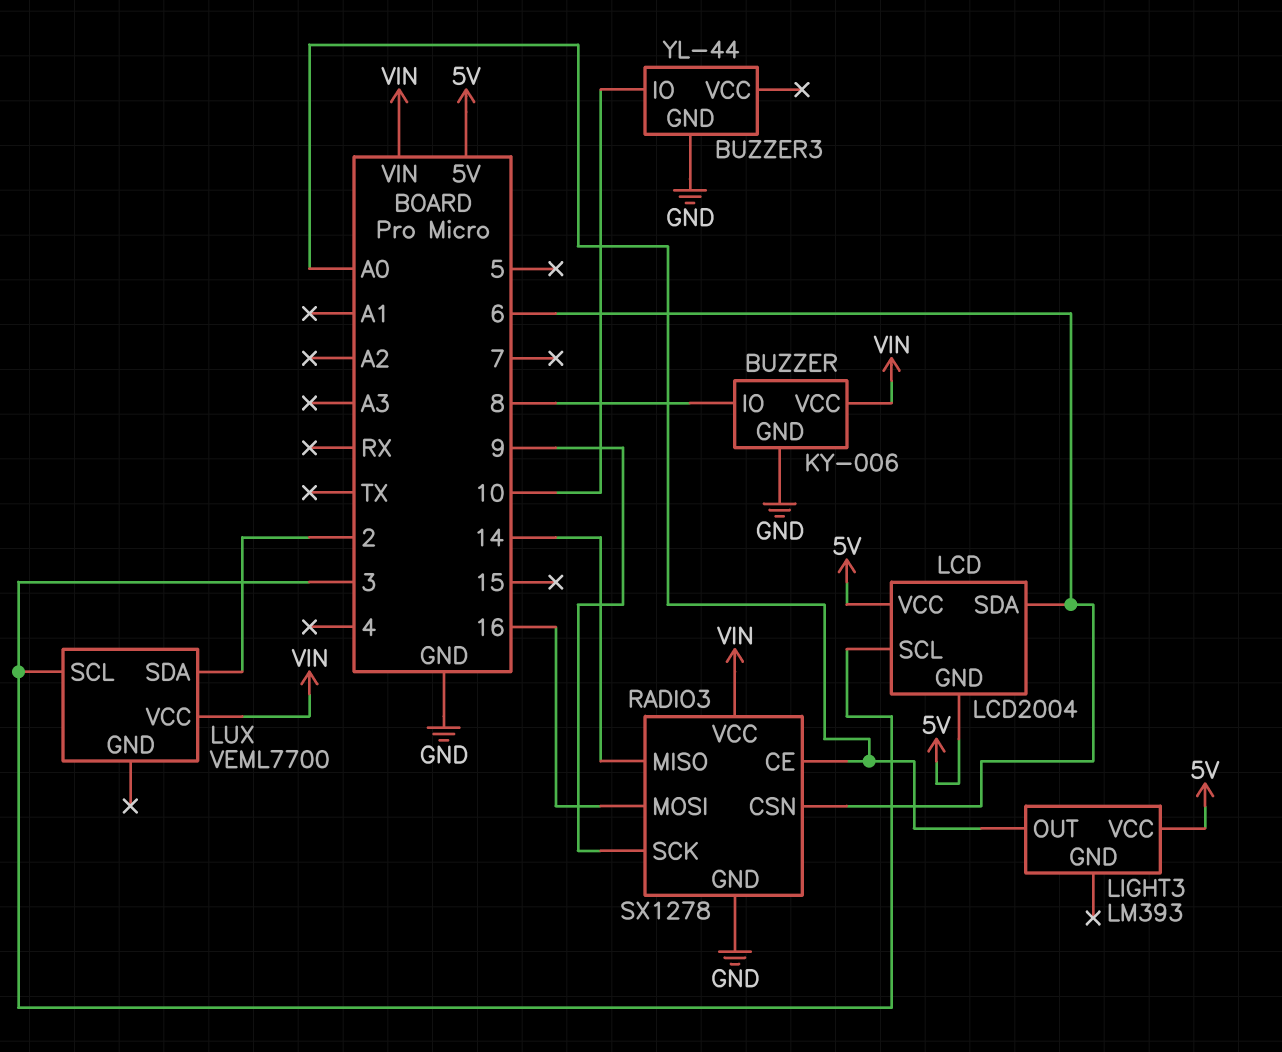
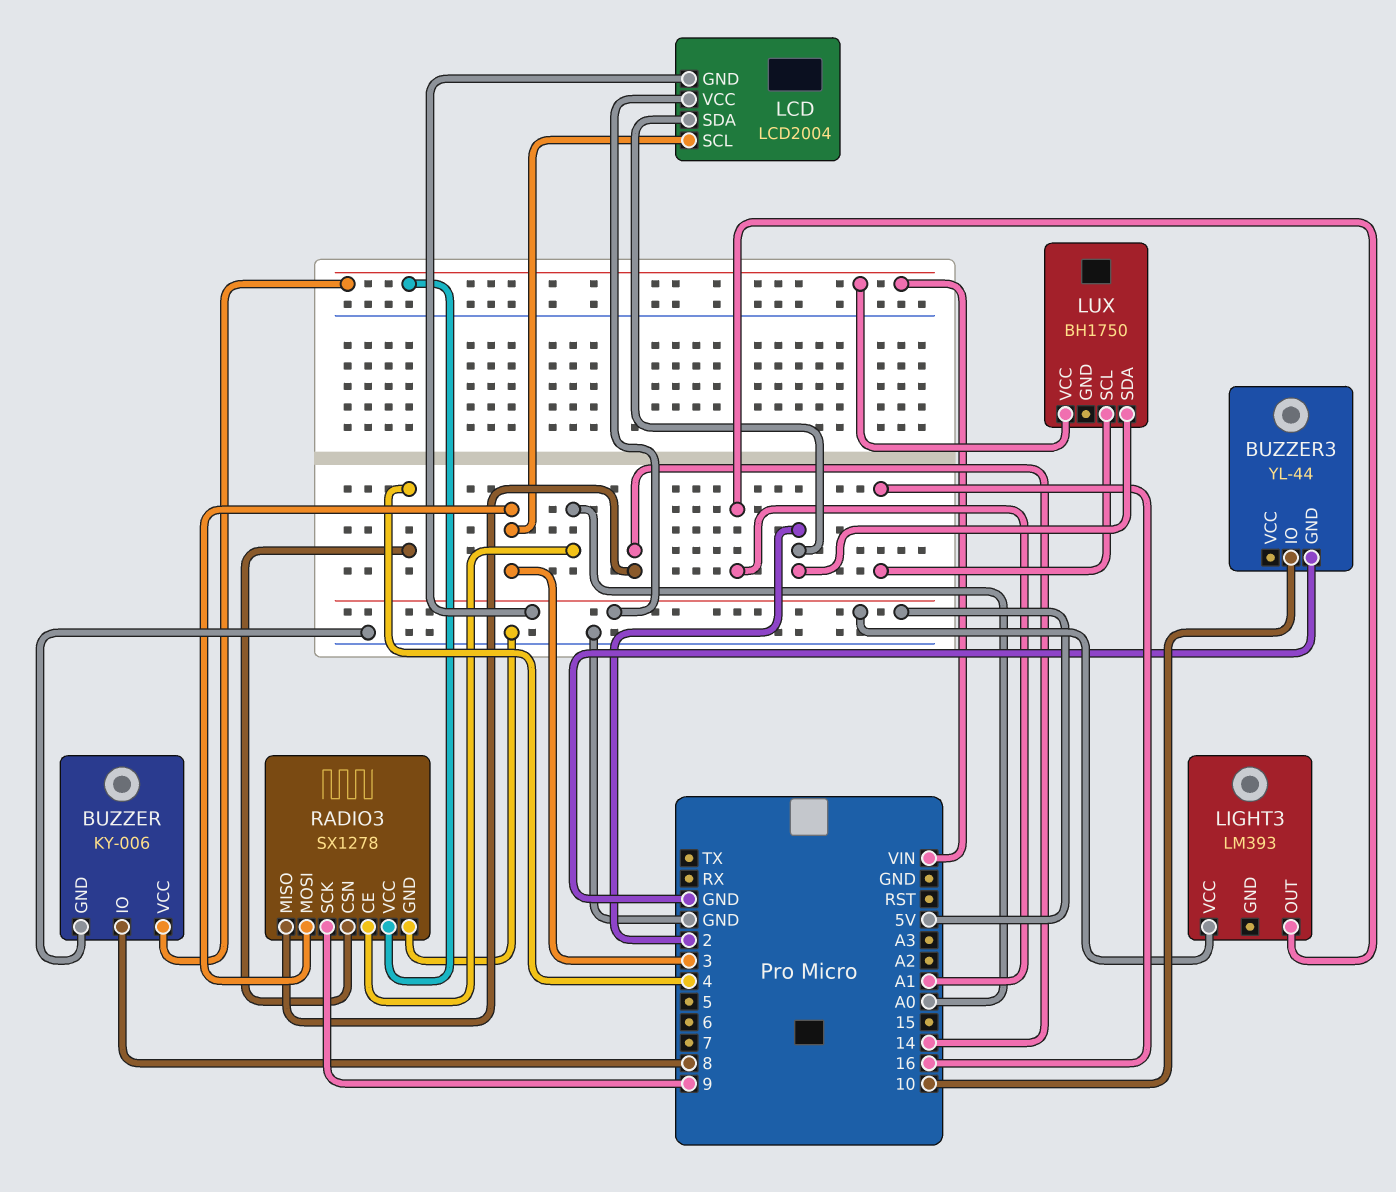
LCD pin SDA: 6 -> 2
LIGHT3 pin OUT: A0 -> A1
LUX: VEML7700 -> BH1750
LUX pin SCL: 3 -> 16
RADIO3 pin CSN: 6 -> 4
RADIO3 pin MOSI: 16 -> 3

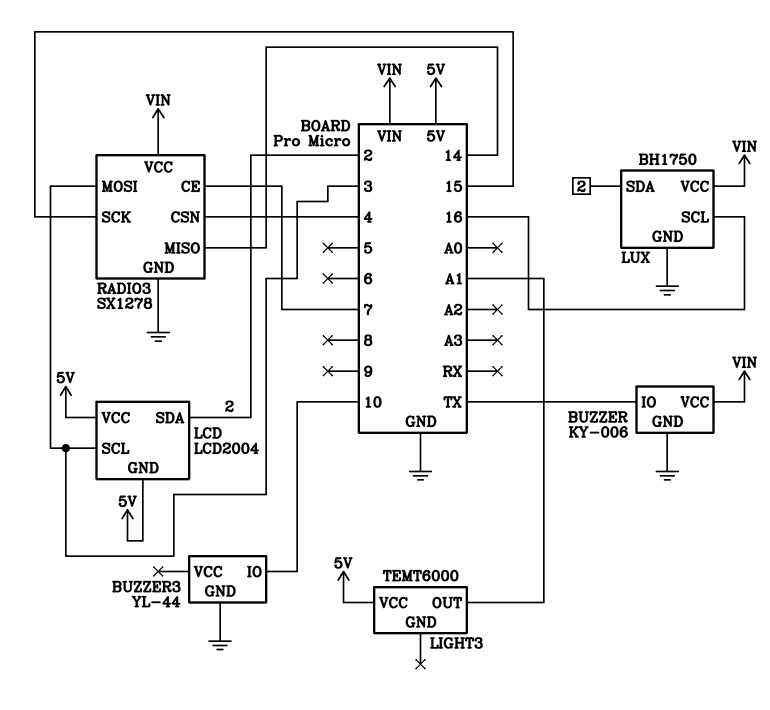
BUZZER pin IO: 8 -> TX
LIGHT3: LM393 -> TEMT6000
LUX pin GND: none -> GND
RADIO3 pin CE: A0 -> 7
RADIO3 pin SCK: 9 -> 15

